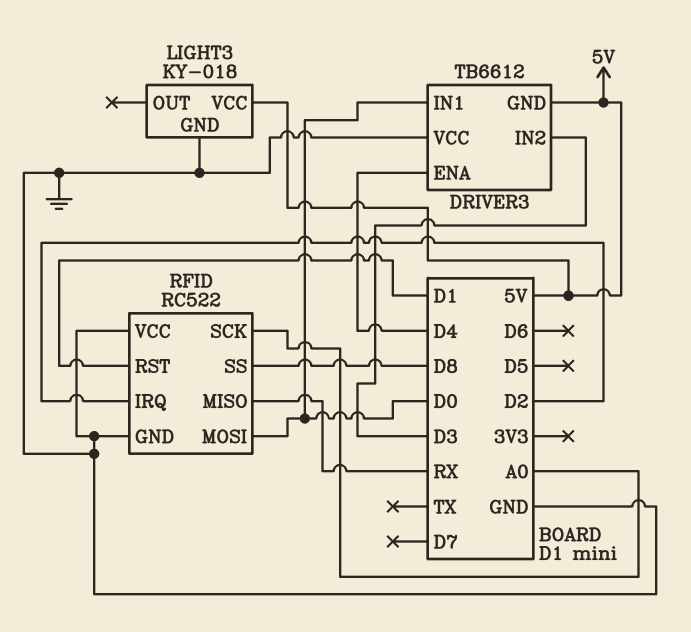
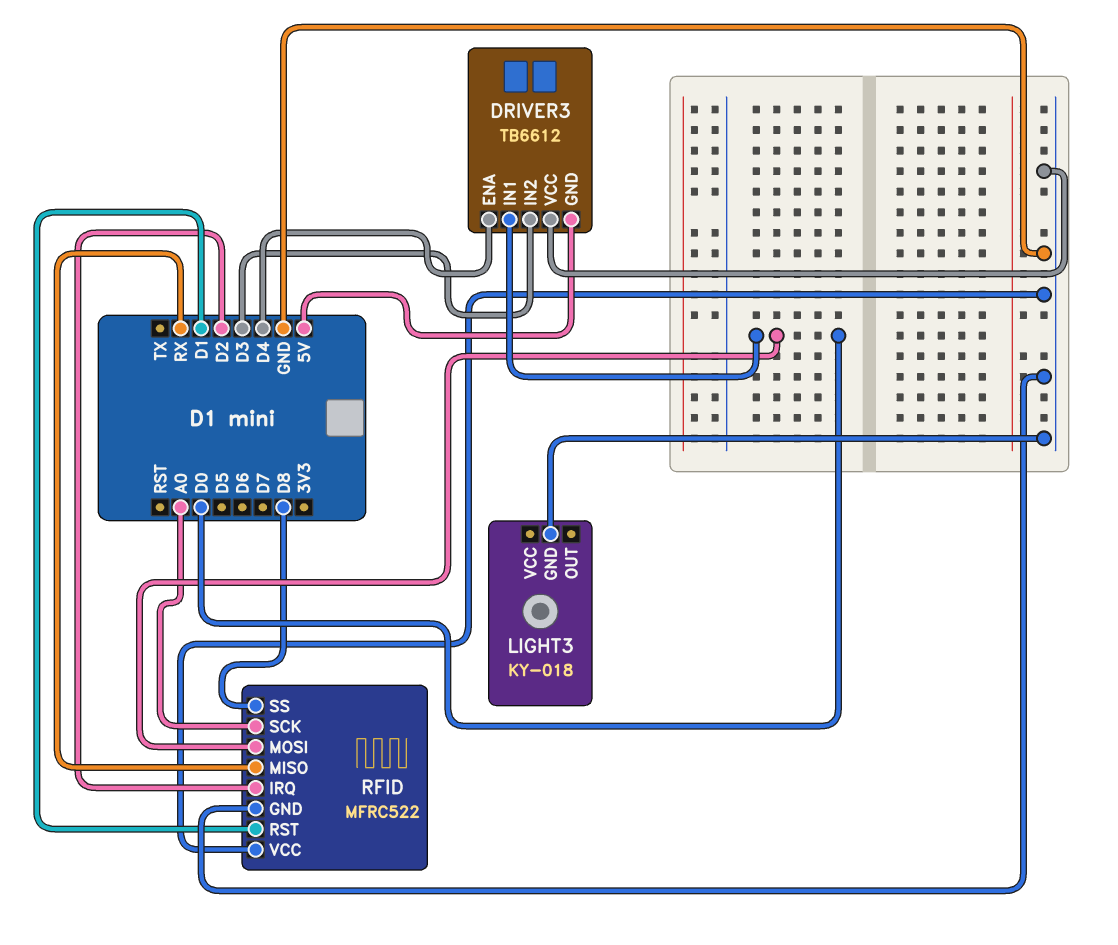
LIGHT3 pin VCC: 5V -> none
RFID: RC522 -> MFRC522

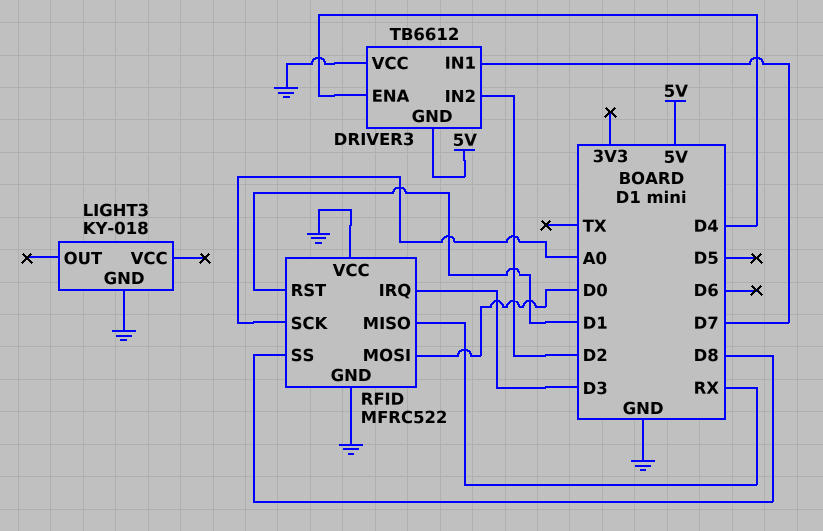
DRIVER3 pin IN1: D0 -> D7
DRIVER3 pin IN2: D3 -> D2
RFID pin IRQ: D2 -> D3

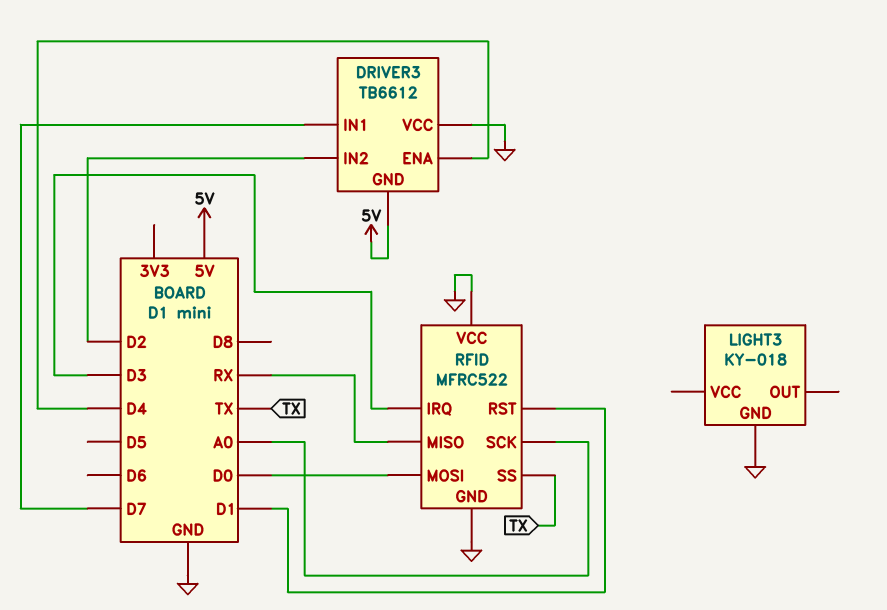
RFID pin SS: D8 -> TX

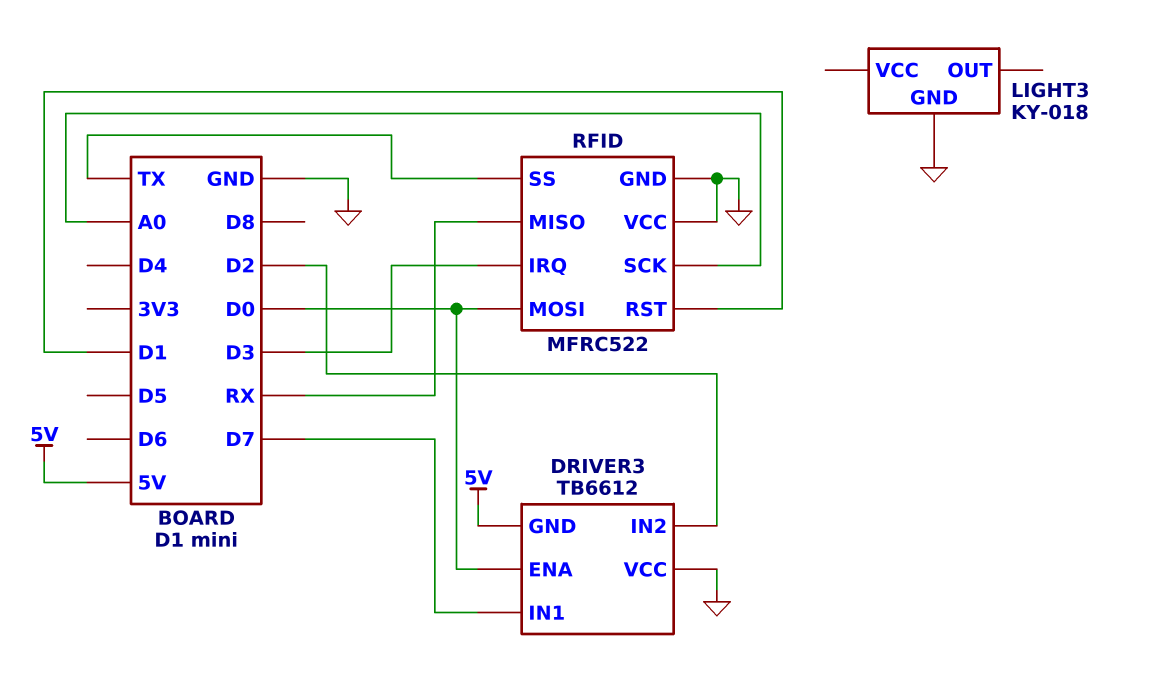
DRIVER3 pin ENA: D4 -> D0

